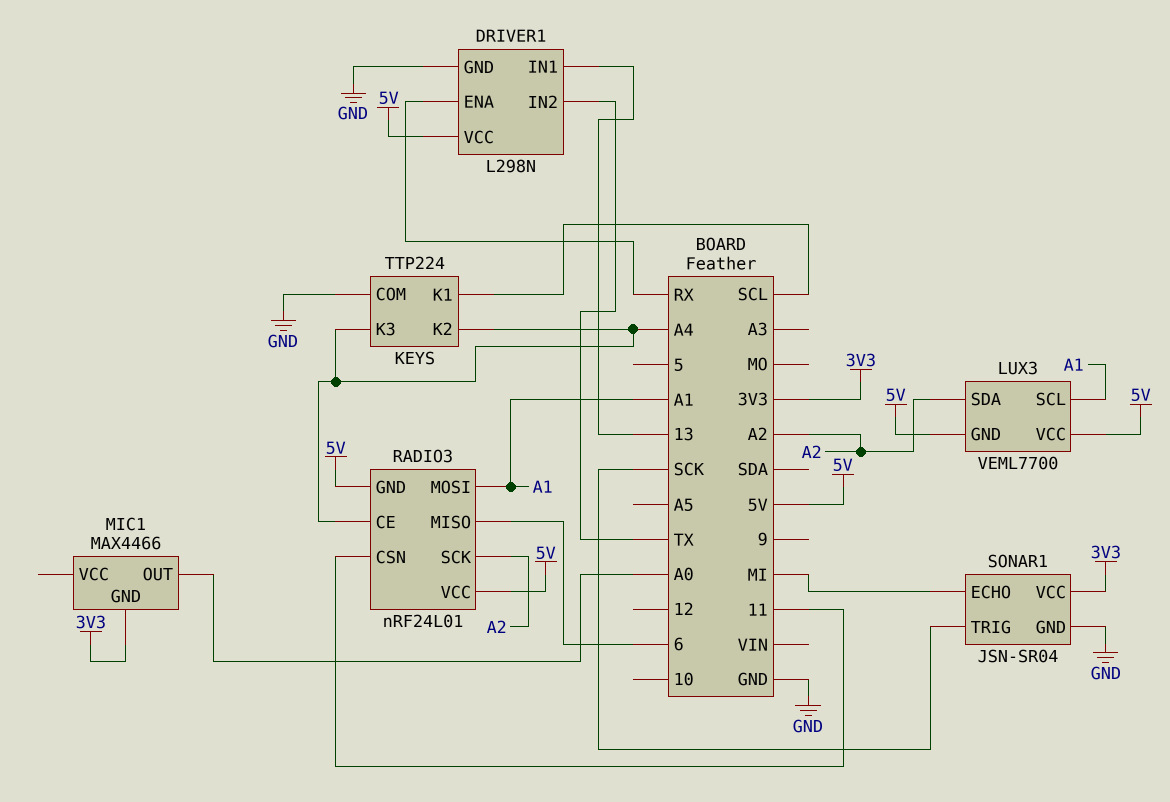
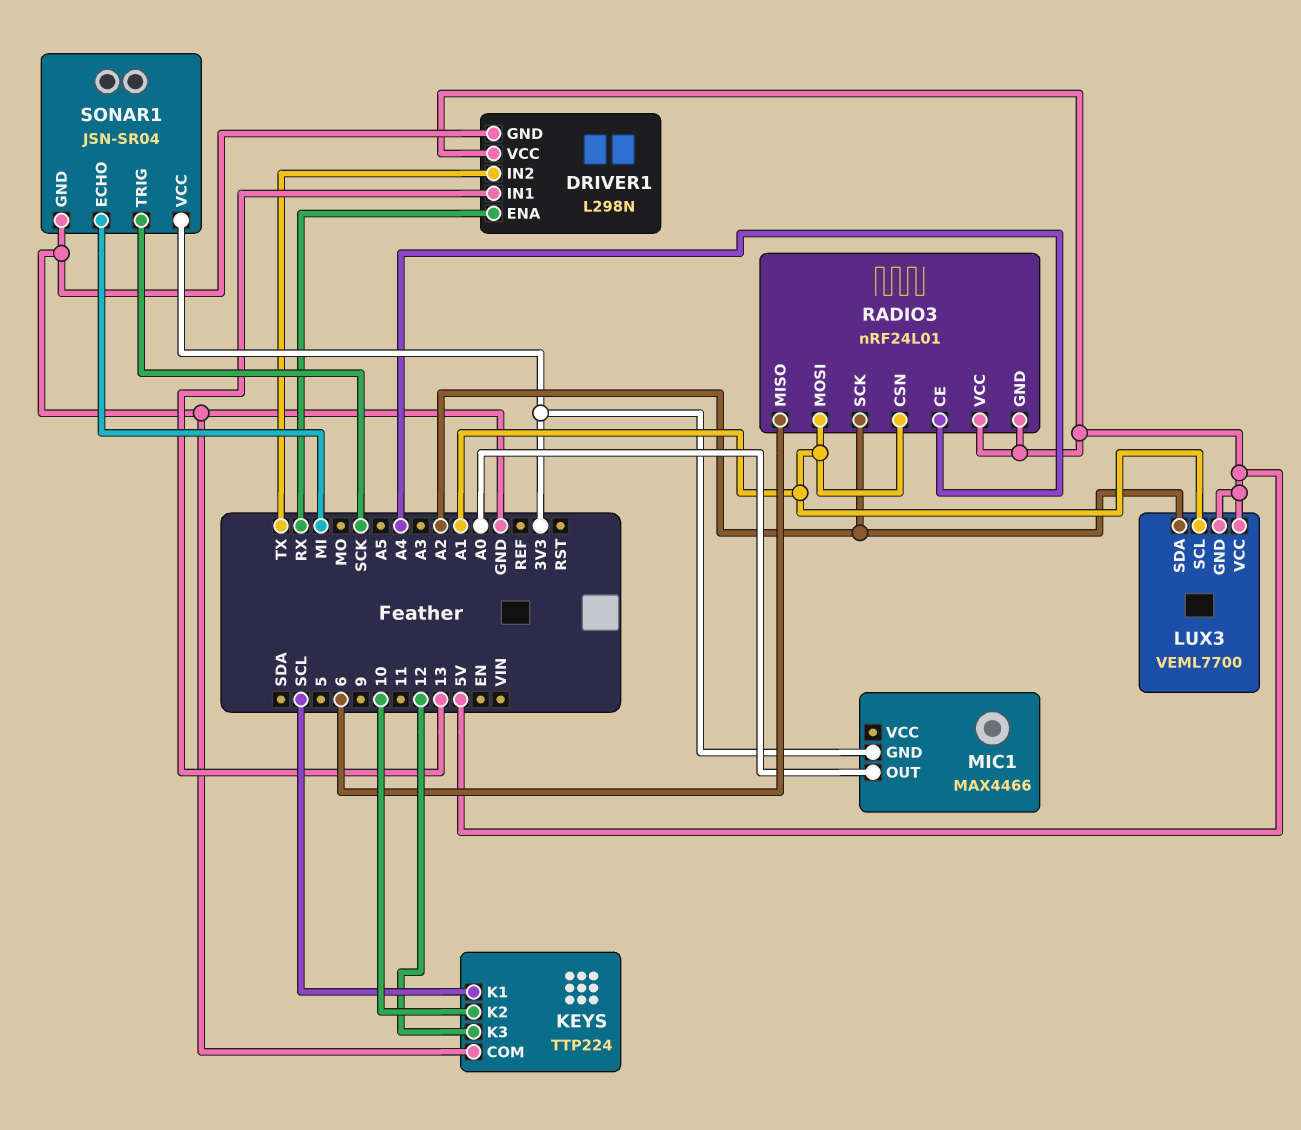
KEYS pin K2: A4 -> 10
KEYS pin K3: A4 -> 12
RADIO3 pin CSN: 11 -> A1

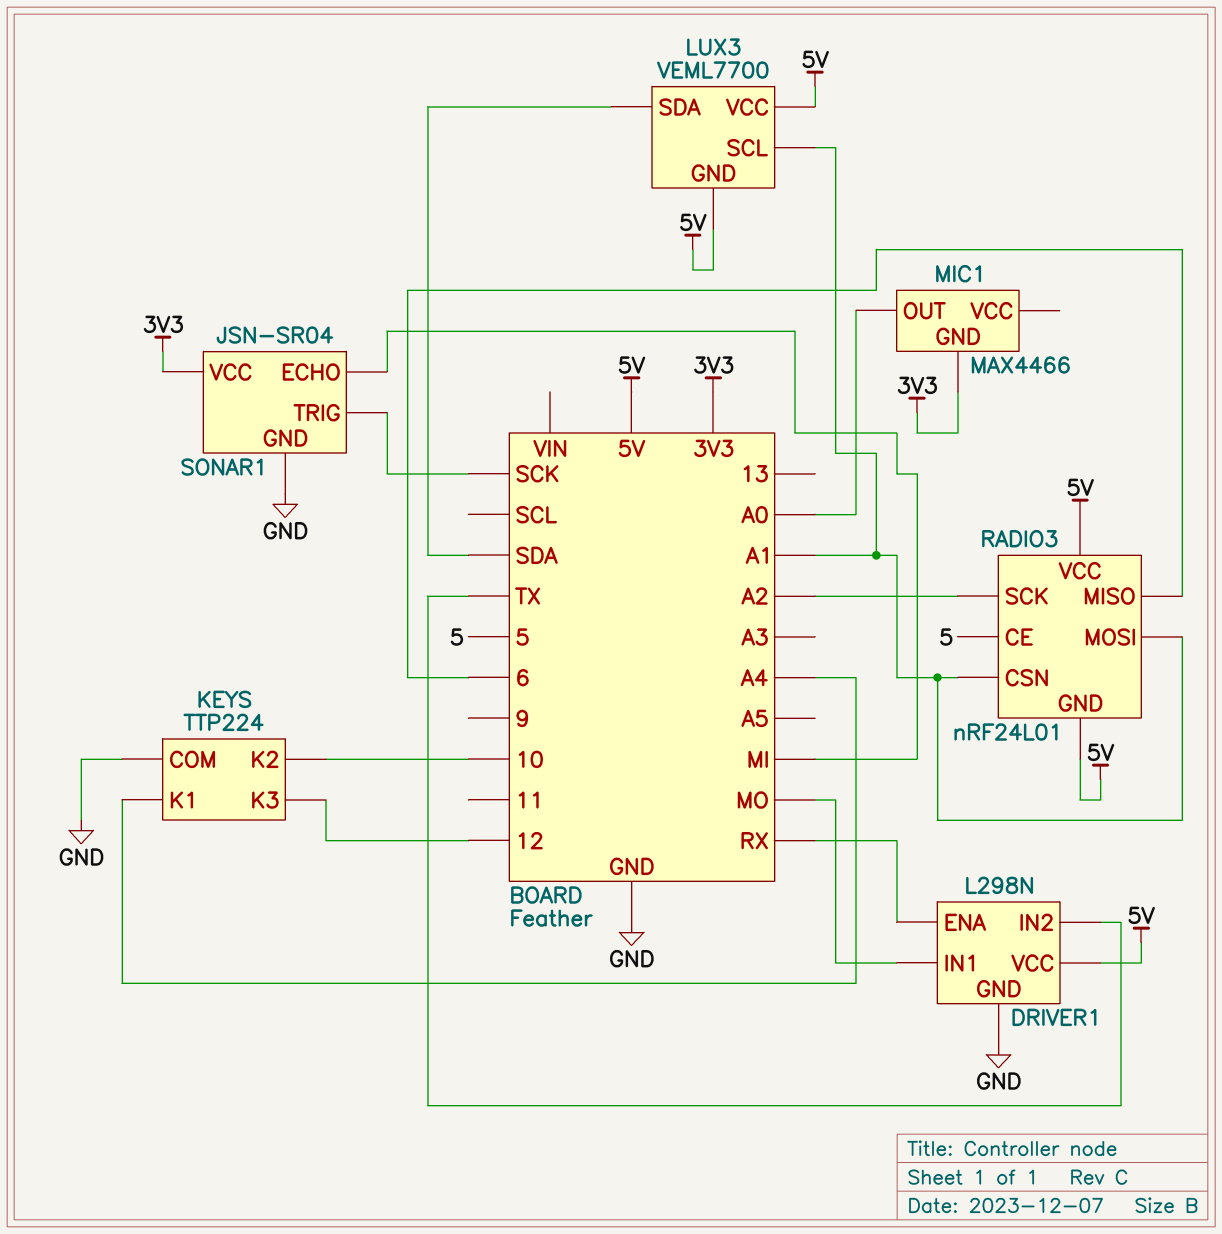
DRIVER1 pin IN1: 13 -> MO
KEYS pin K1: SCL -> A4
LUX3 pin SDA: A2 -> SDA
RADIO3 pin CE: A4 -> 5

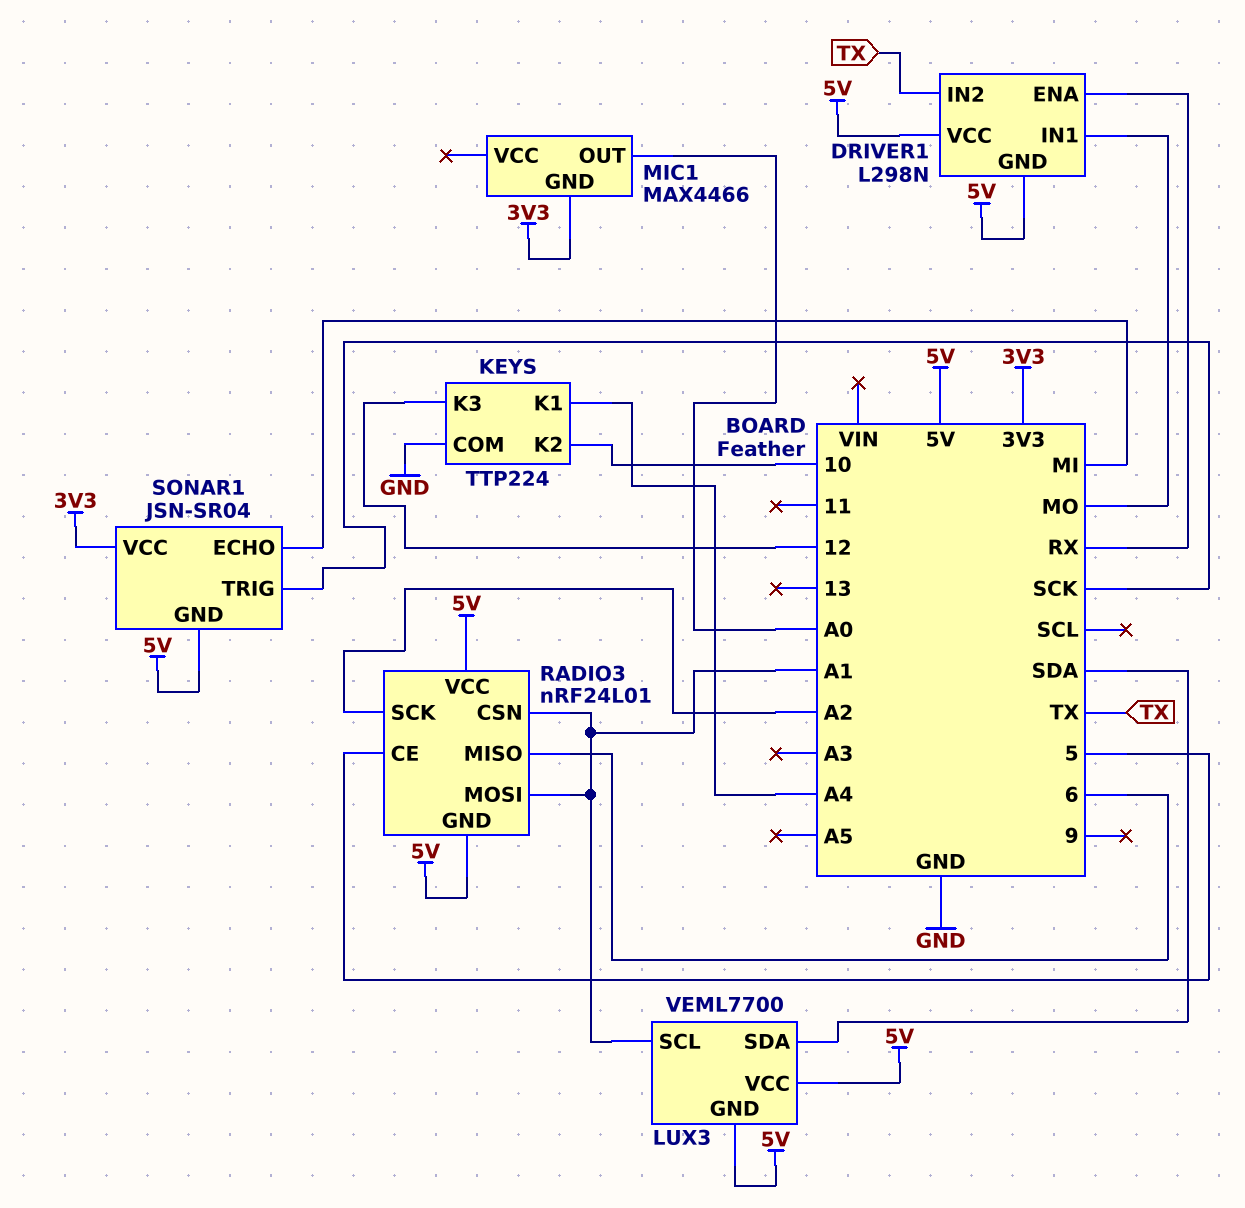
DRIVER1 pin GND: GND -> 5V
SONAR1 pin GND: GND -> 5V

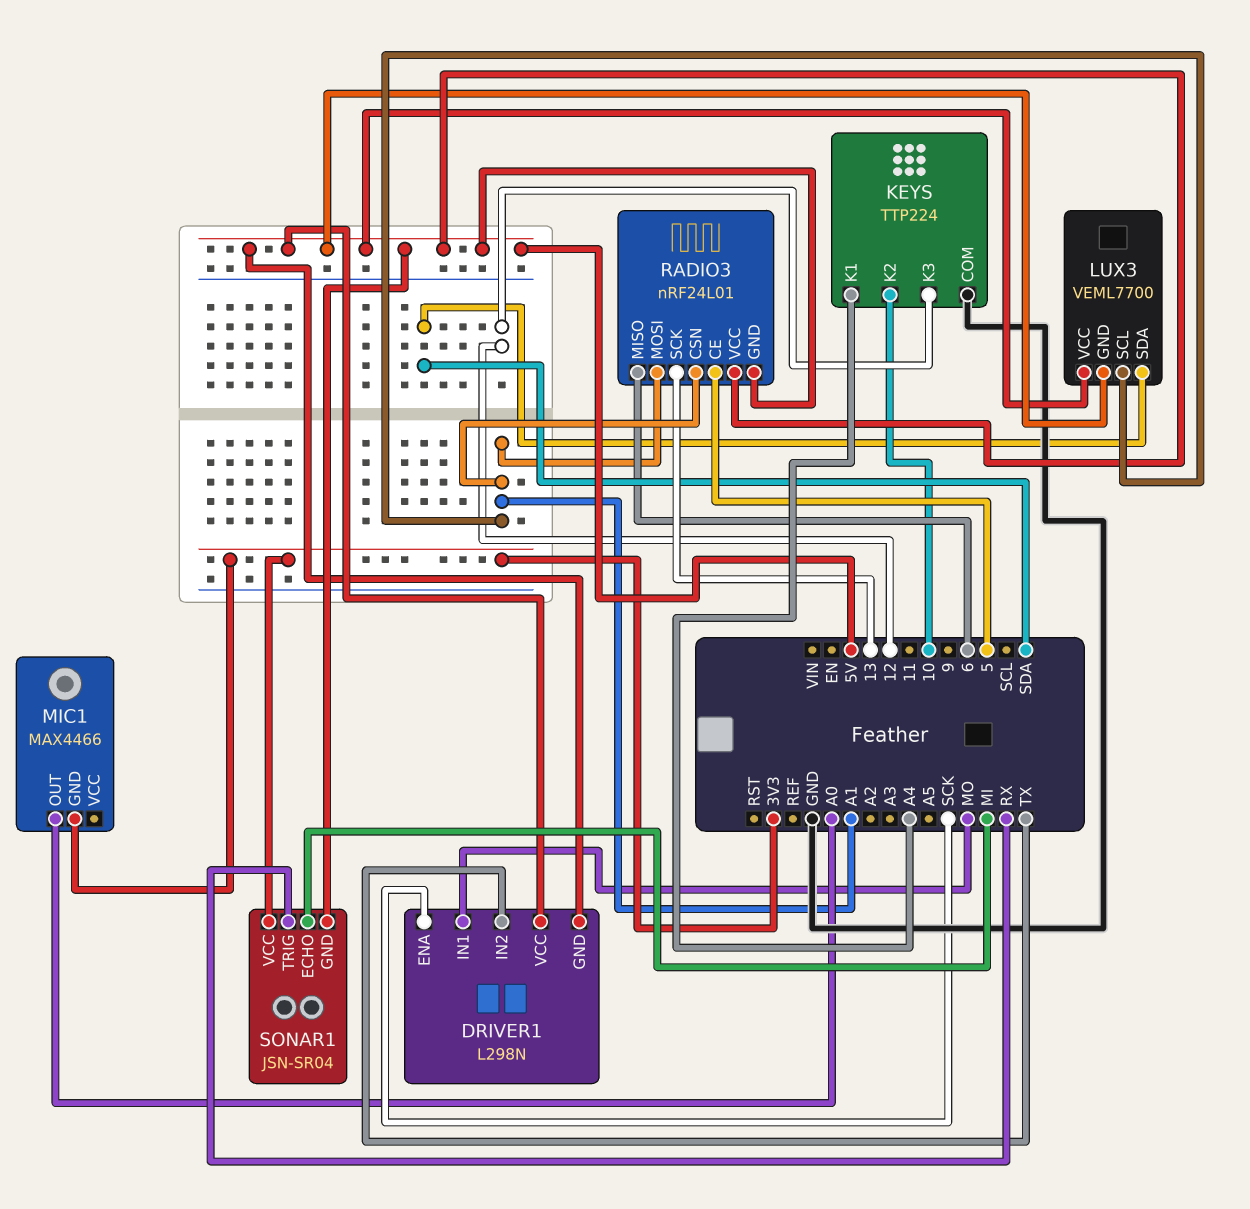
DRIVER1 pin ENA: RX -> SCK
RADIO3 pin SCK: A2 -> 13
SONAR1 pin TRIG: SCK -> RX

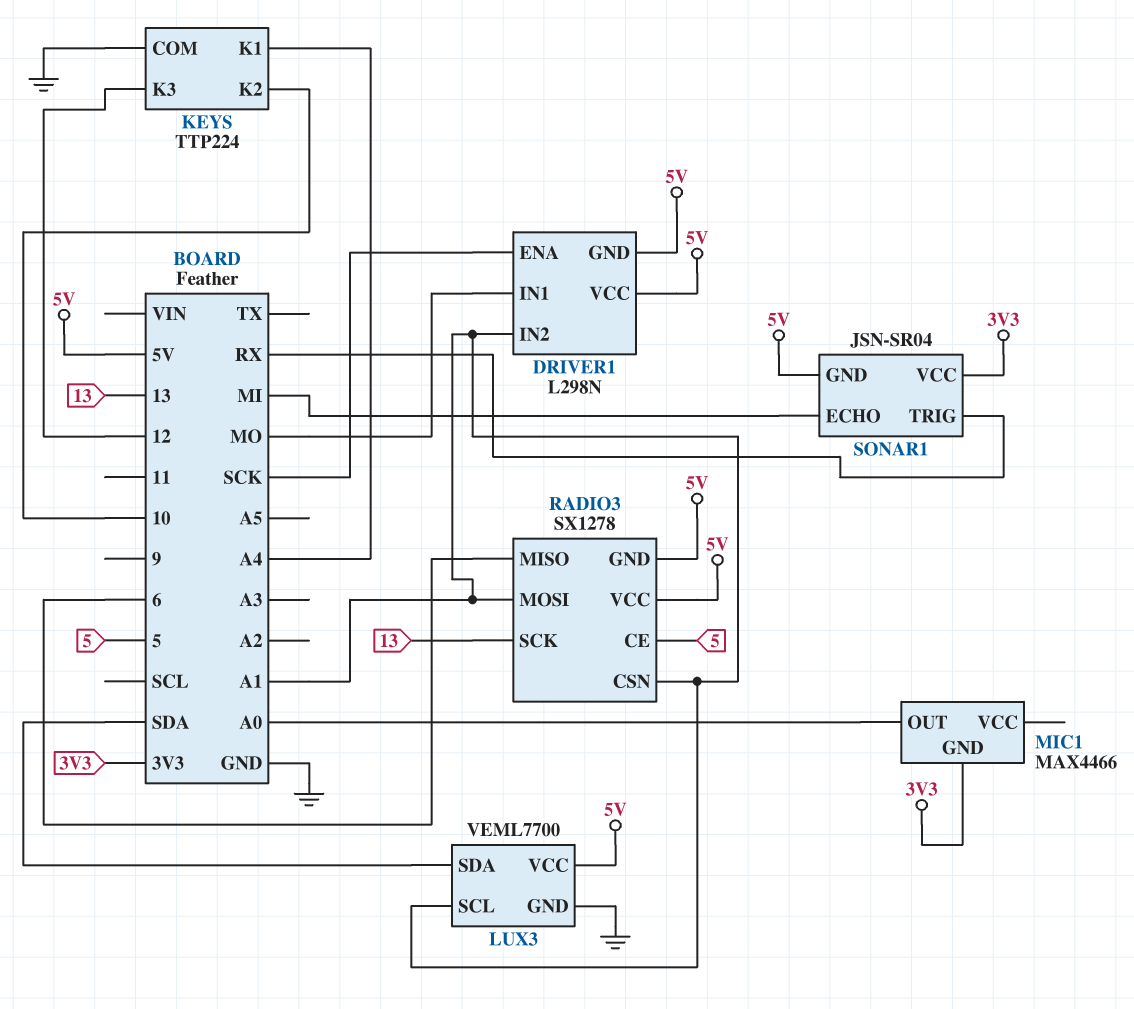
DRIVER1 pin IN2: TX -> A1
LUX3 pin GND: 5V -> GND
RADIO3: nRF24L01 -> SX1278

